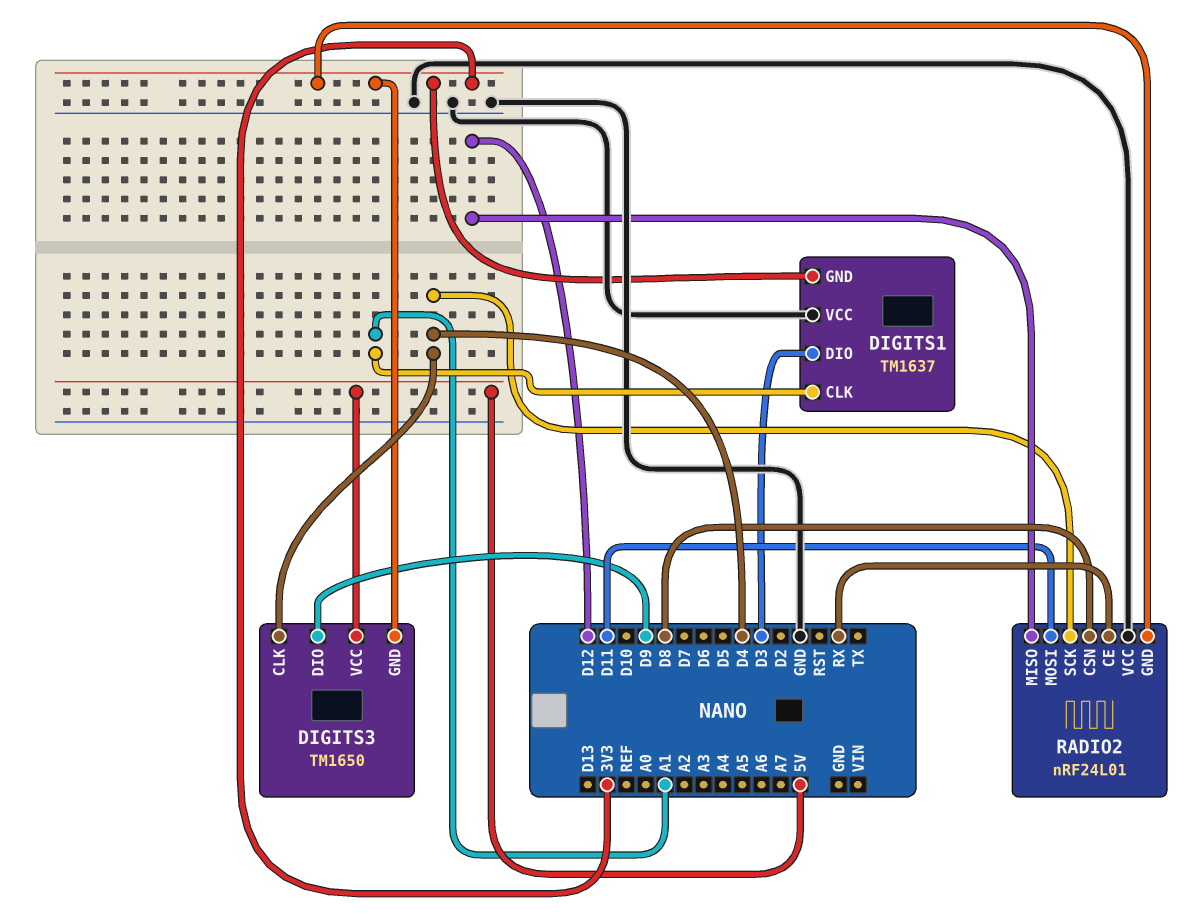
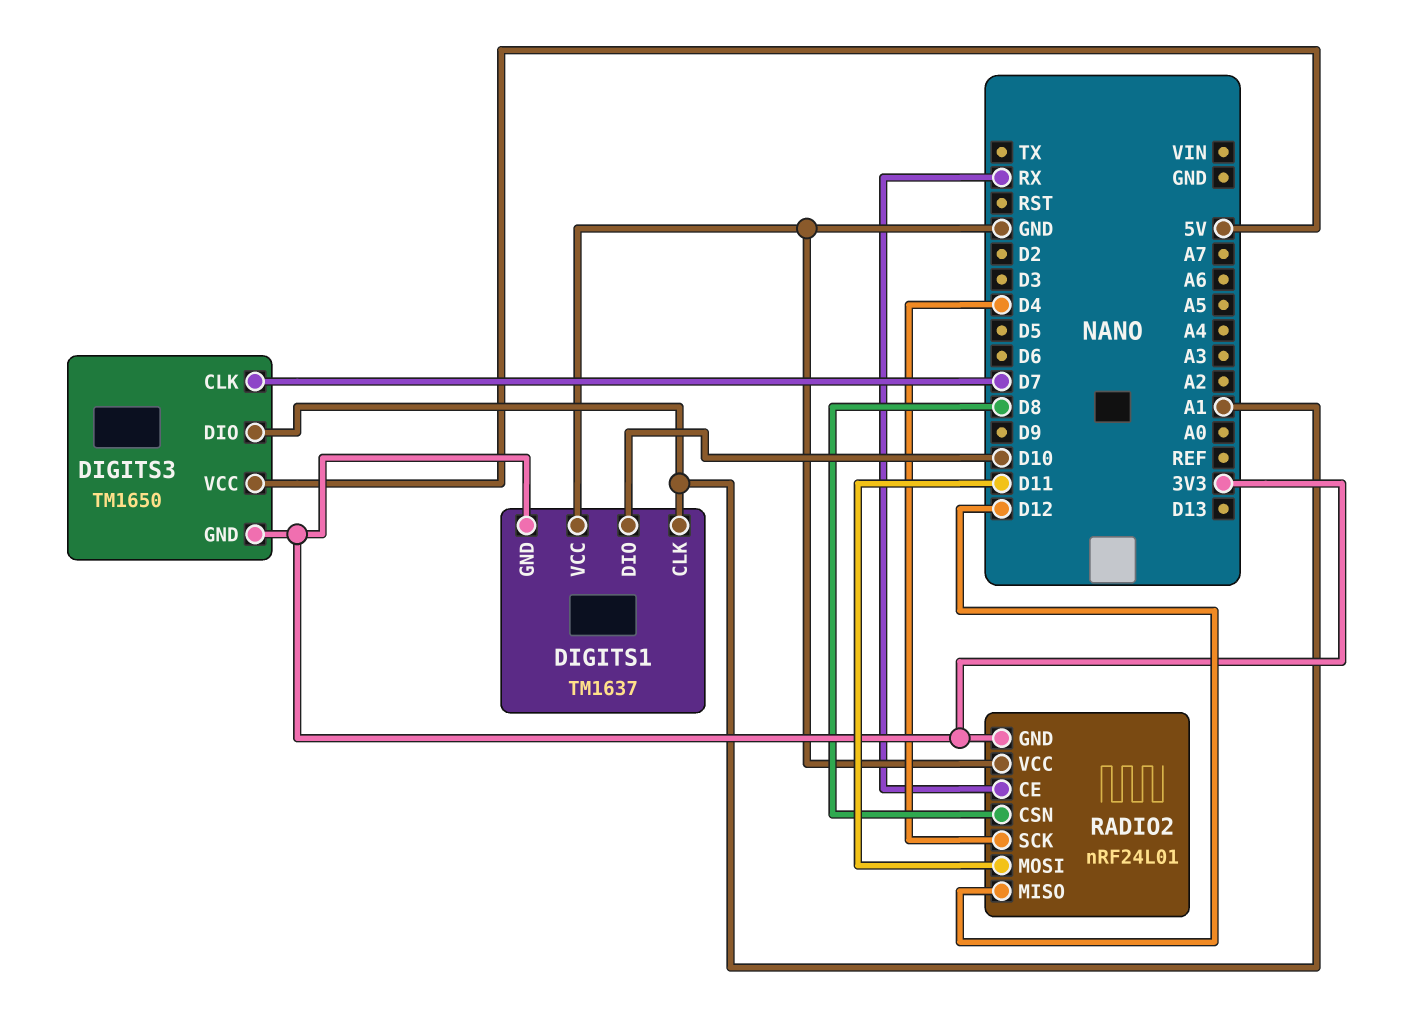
DIGITS1 pin DIO: D3 -> D10
DIGITS3 pin CLK: D4 -> D7
DIGITS3 pin DIO: D9 -> A1

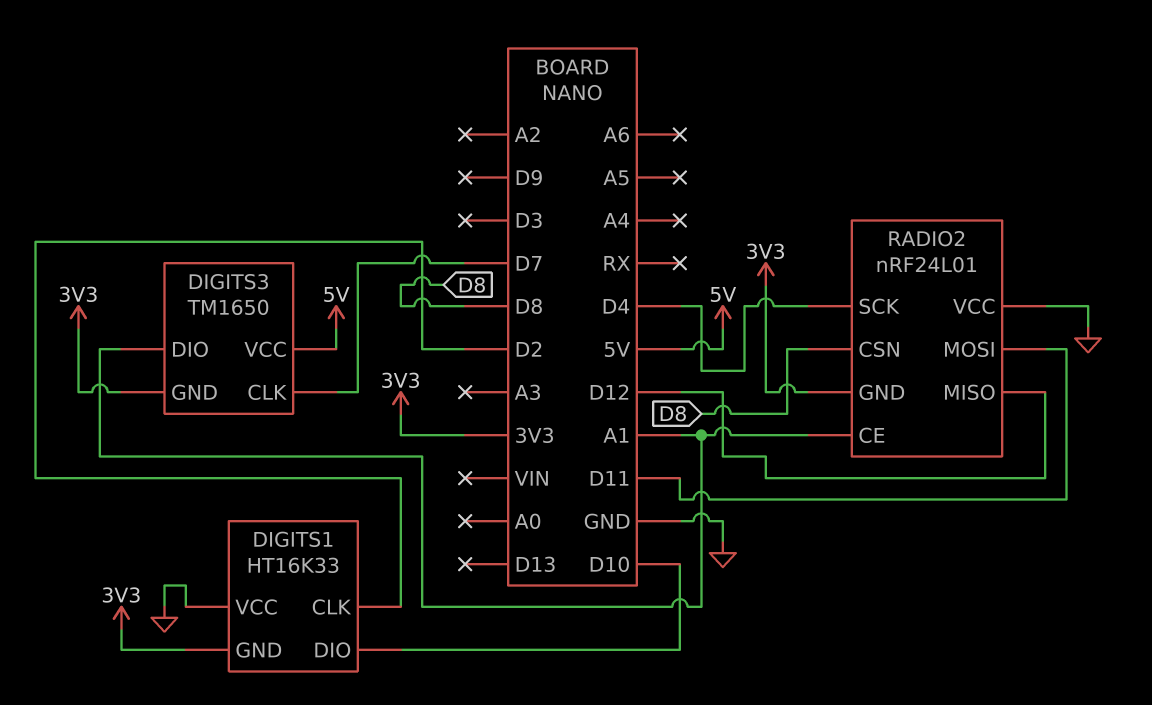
DIGITS1: TM1637 -> HT16K33
DIGITS1 pin CLK: A1 -> D2
RADIO2 pin CE: RX -> A1

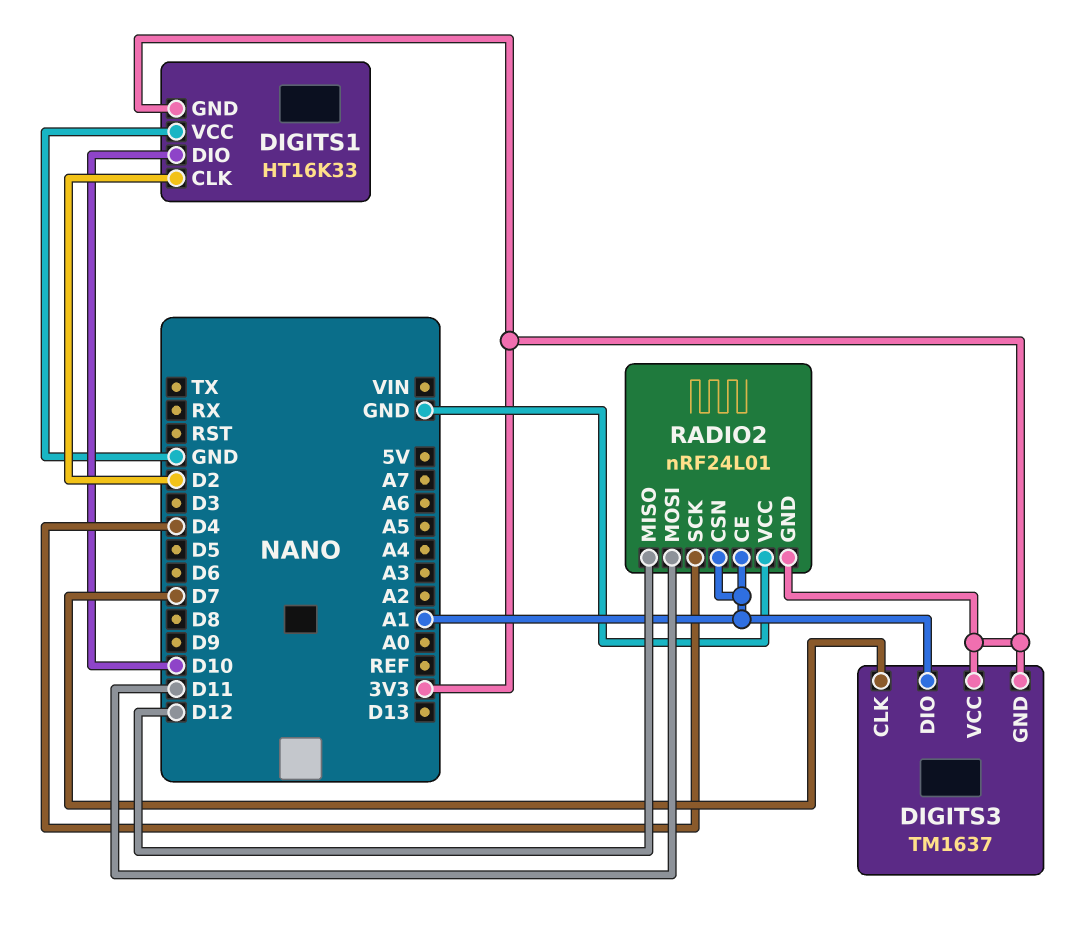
DIGITS3: TM1650 -> TM1637
DIGITS3 pin VCC: 5V -> 3V3
RADIO2 pin CSN: D8 -> A1

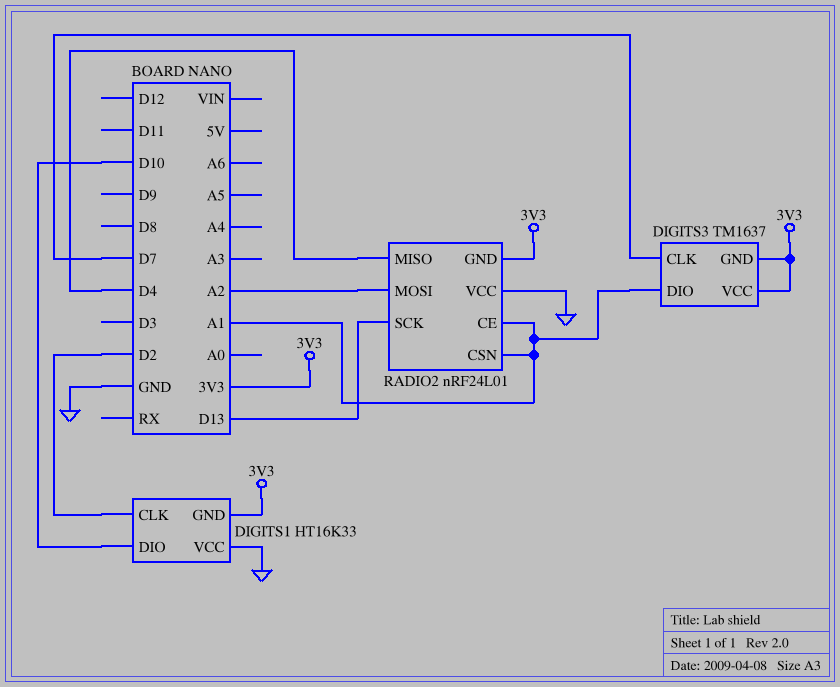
RADIO2 pin MISO: D12 -> D4
RADIO2 pin MOSI: D11 -> A2
RADIO2 pin SCK: D4 -> D13

